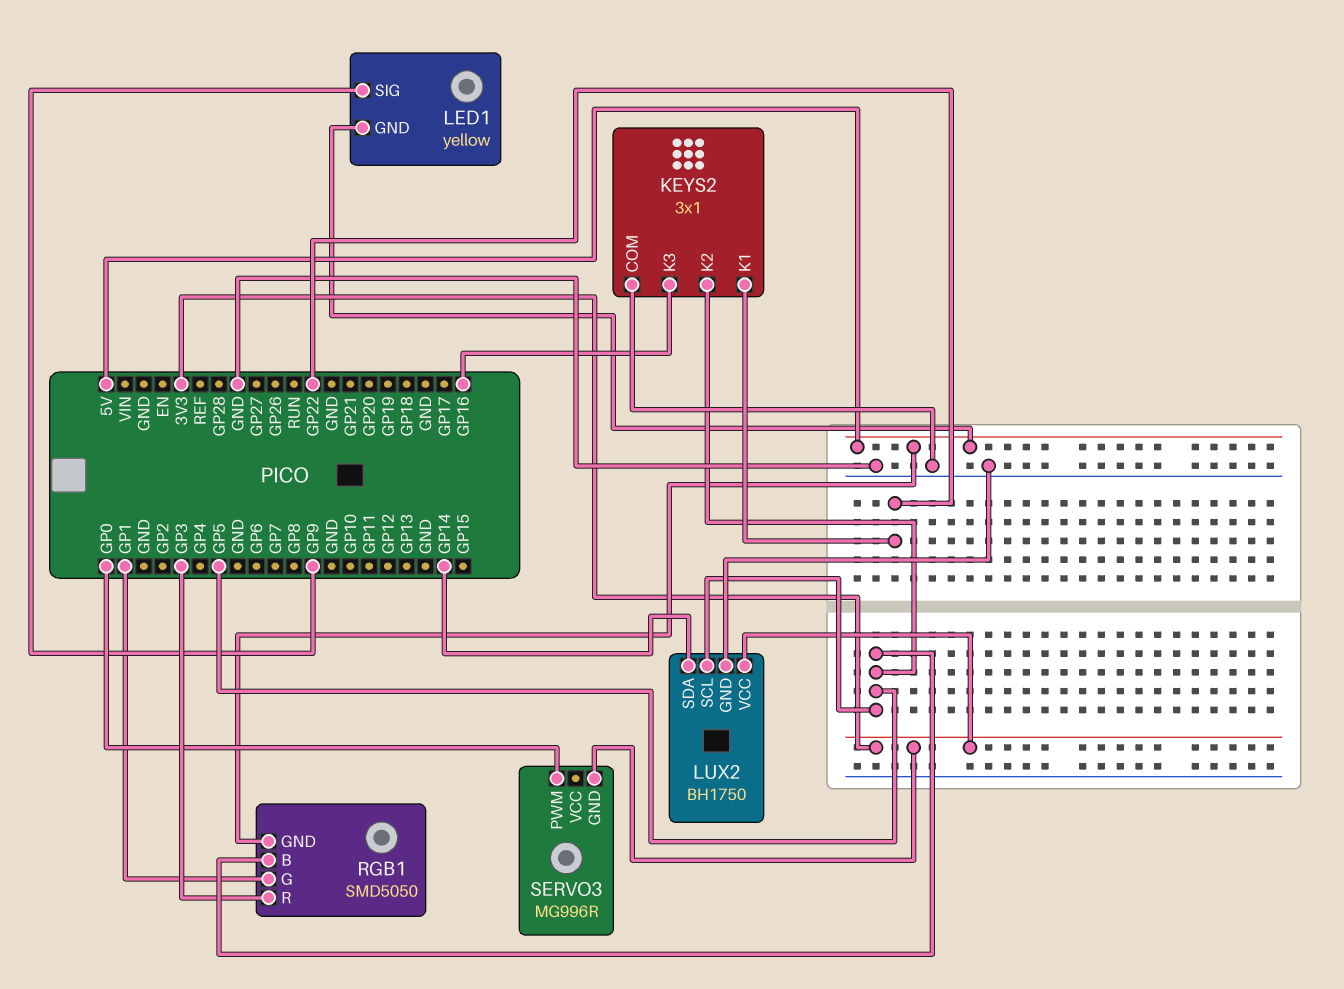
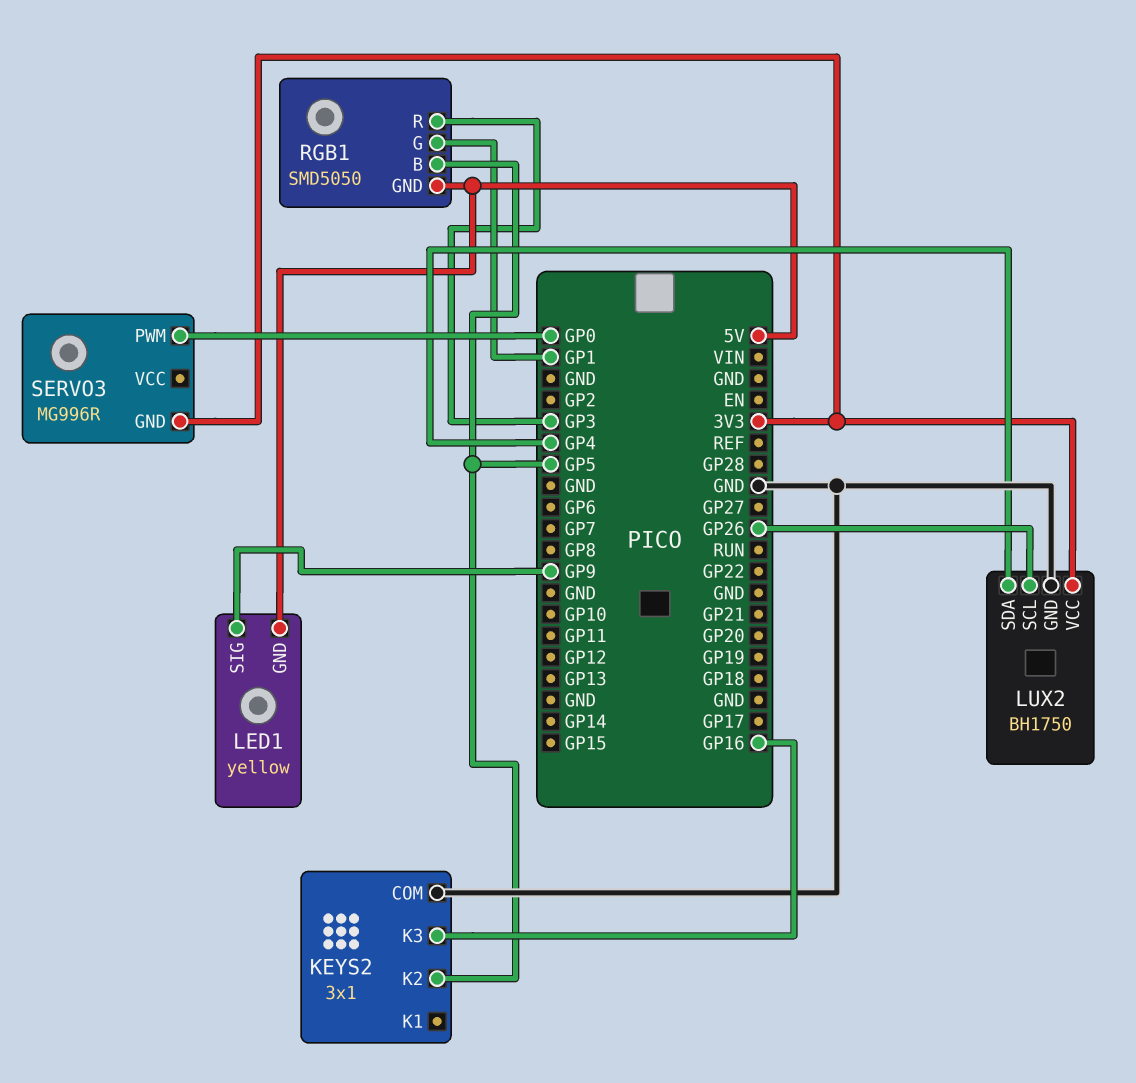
KEYS2 pin K1: GP22 -> none
LUX2 pin SCL: GP5 -> GP26
LUX2 pin SDA: GP14 -> GP4

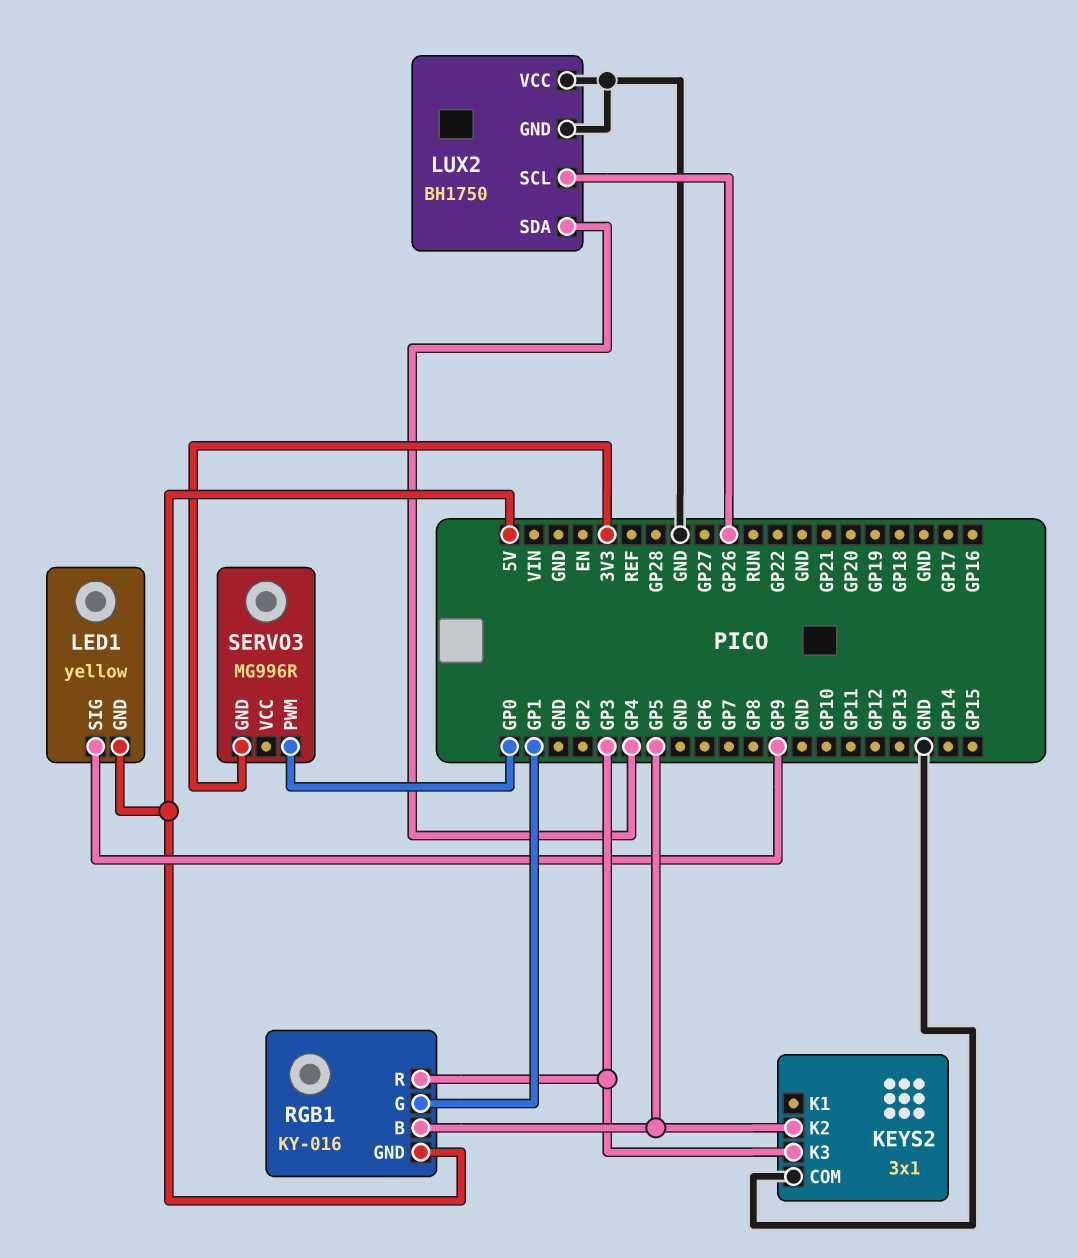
KEYS2 pin K3: GP16 -> GP3
LUX2 pin VCC: 3V3 -> GND
RGB1: SMD5050 -> KY-016

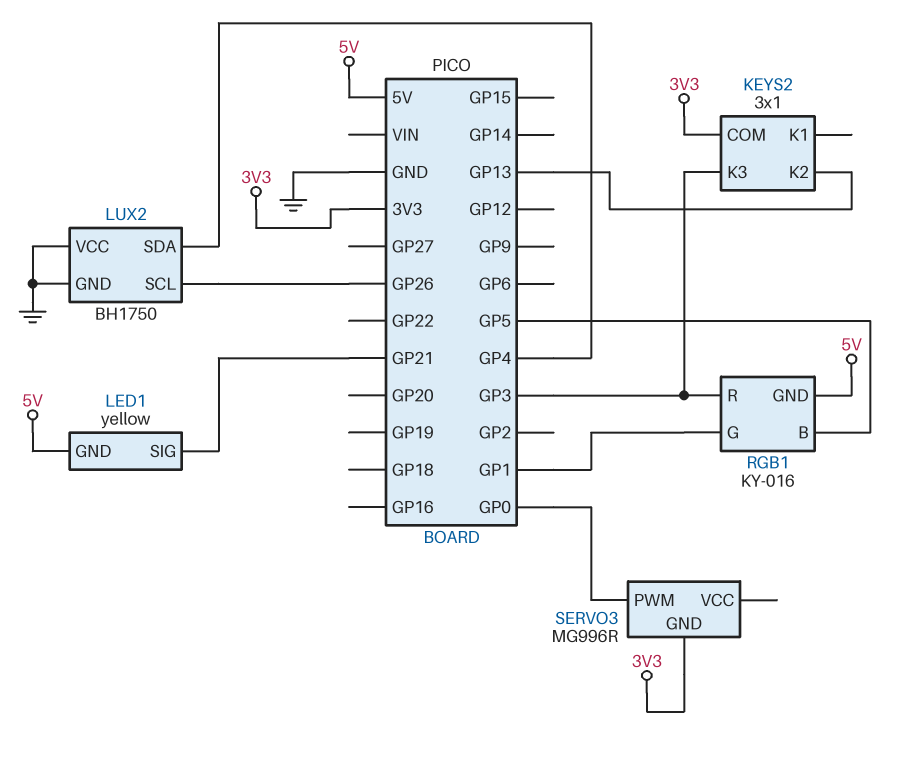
KEYS2 pin COM: GND -> 3V3
KEYS2 pin K2: GP5 -> GP13
LED1 pin SIG: GP9 -> GP21

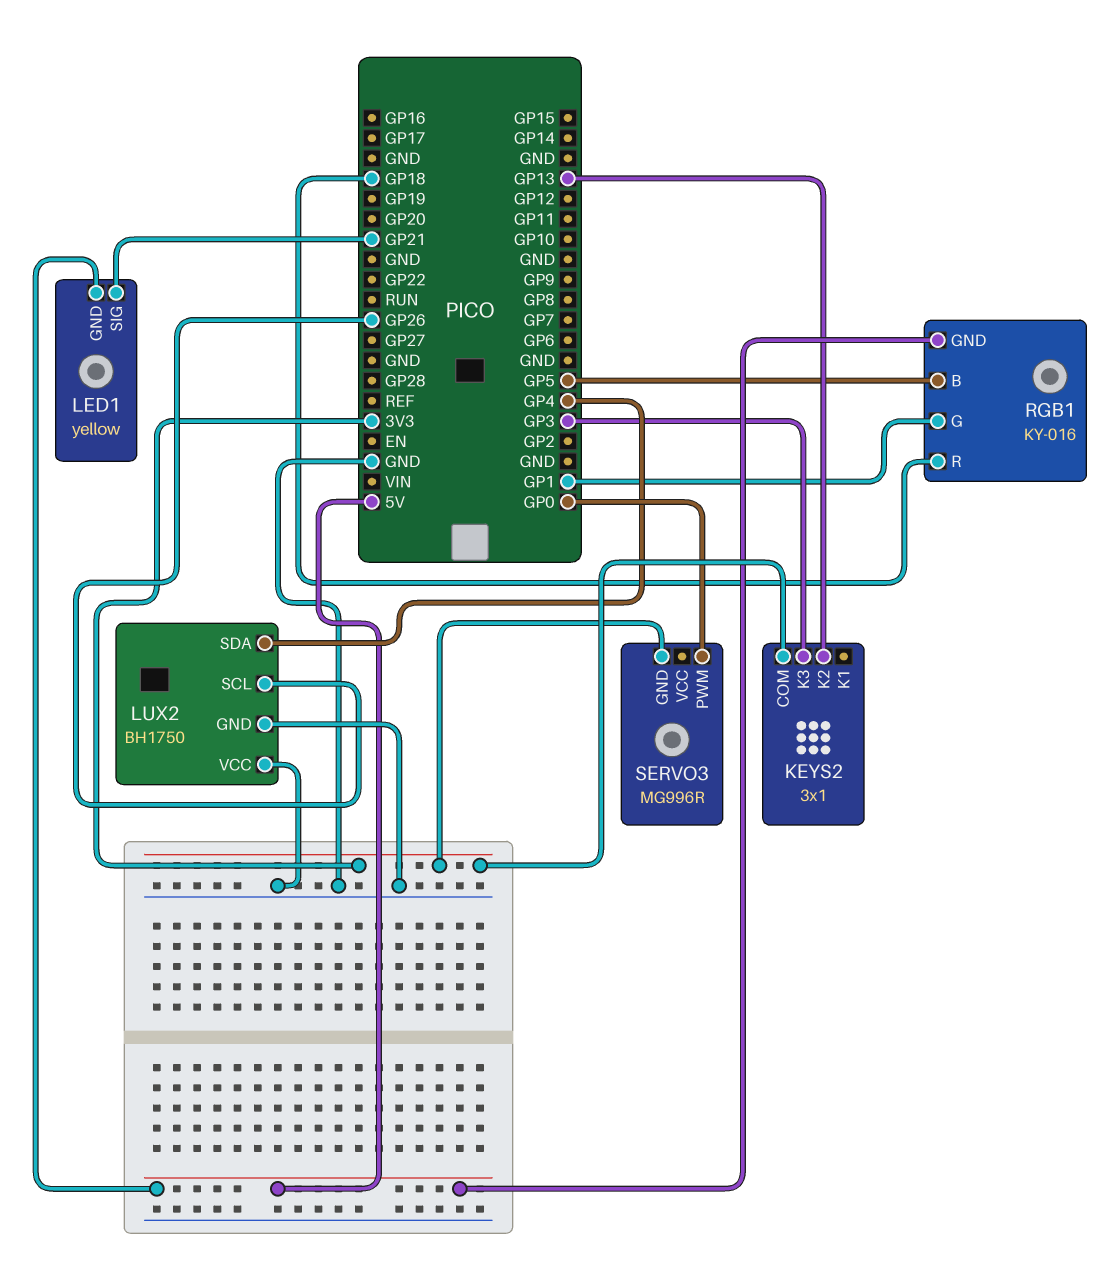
RGB1 pin R: GP3 -> GP18

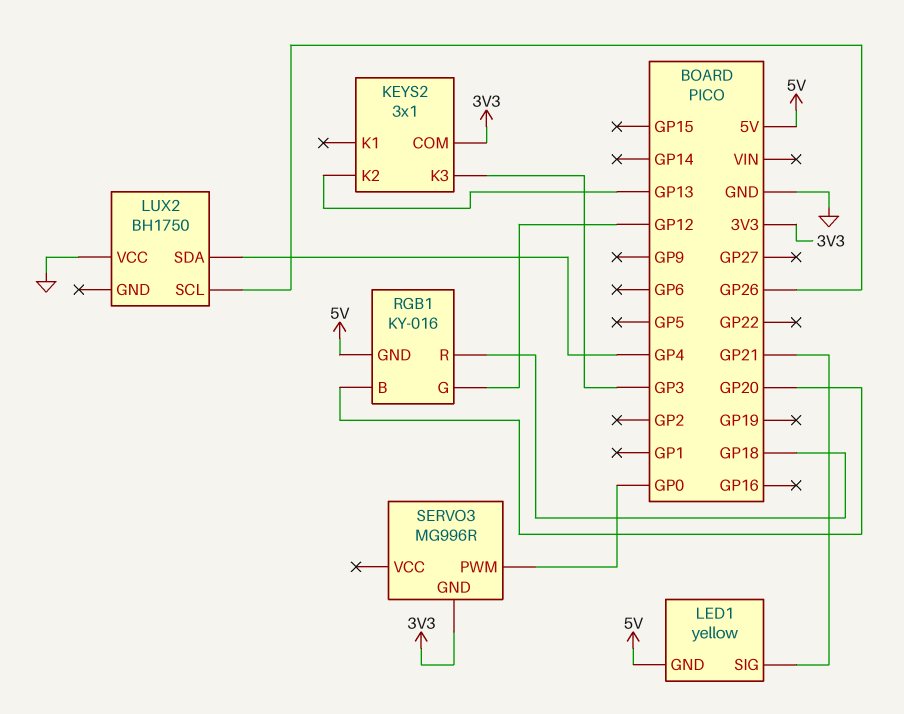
LUX2 pin GND: GND -> none
RGB1 pin B: GP5 -> GP20
RGB1 pin G: GP1 -> GP12

